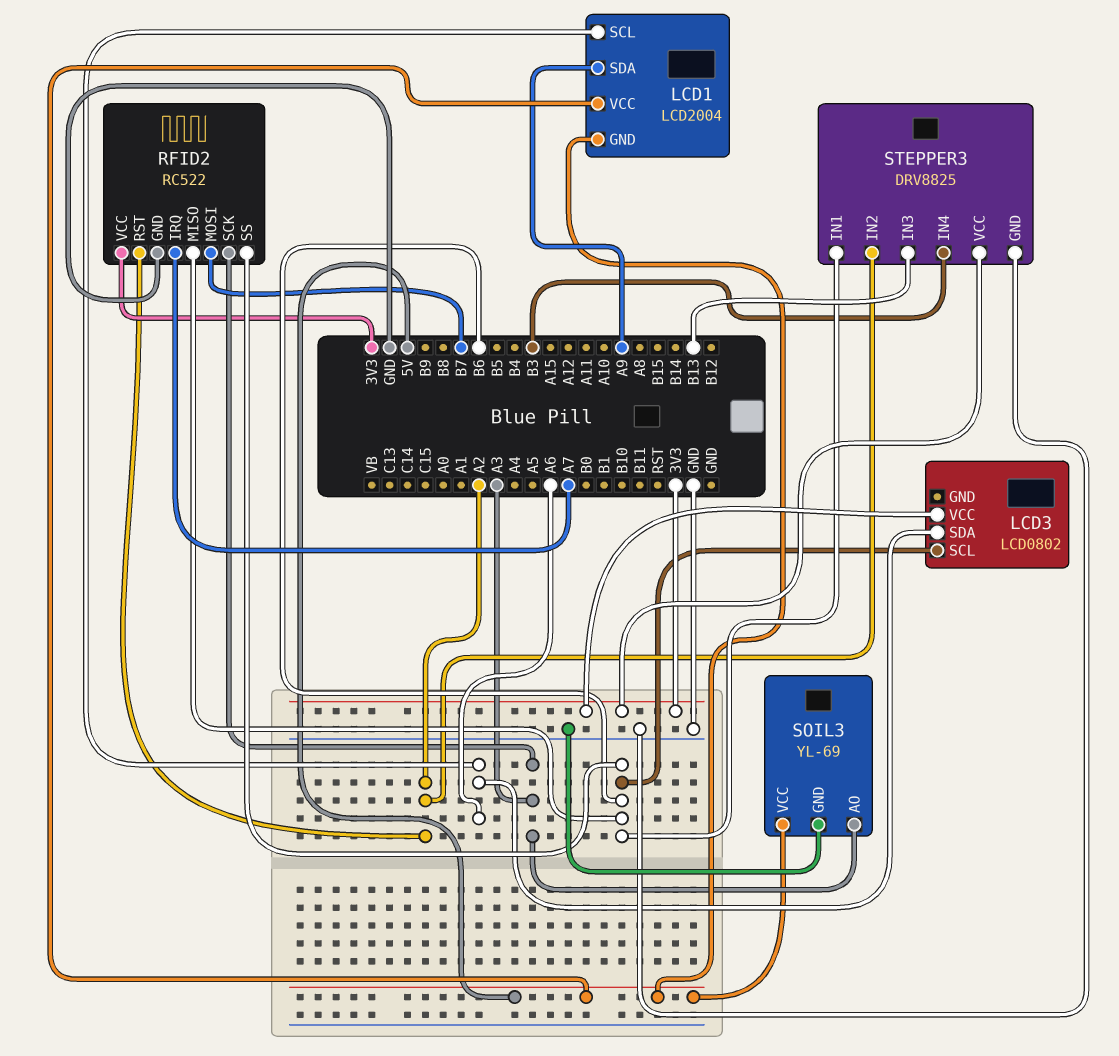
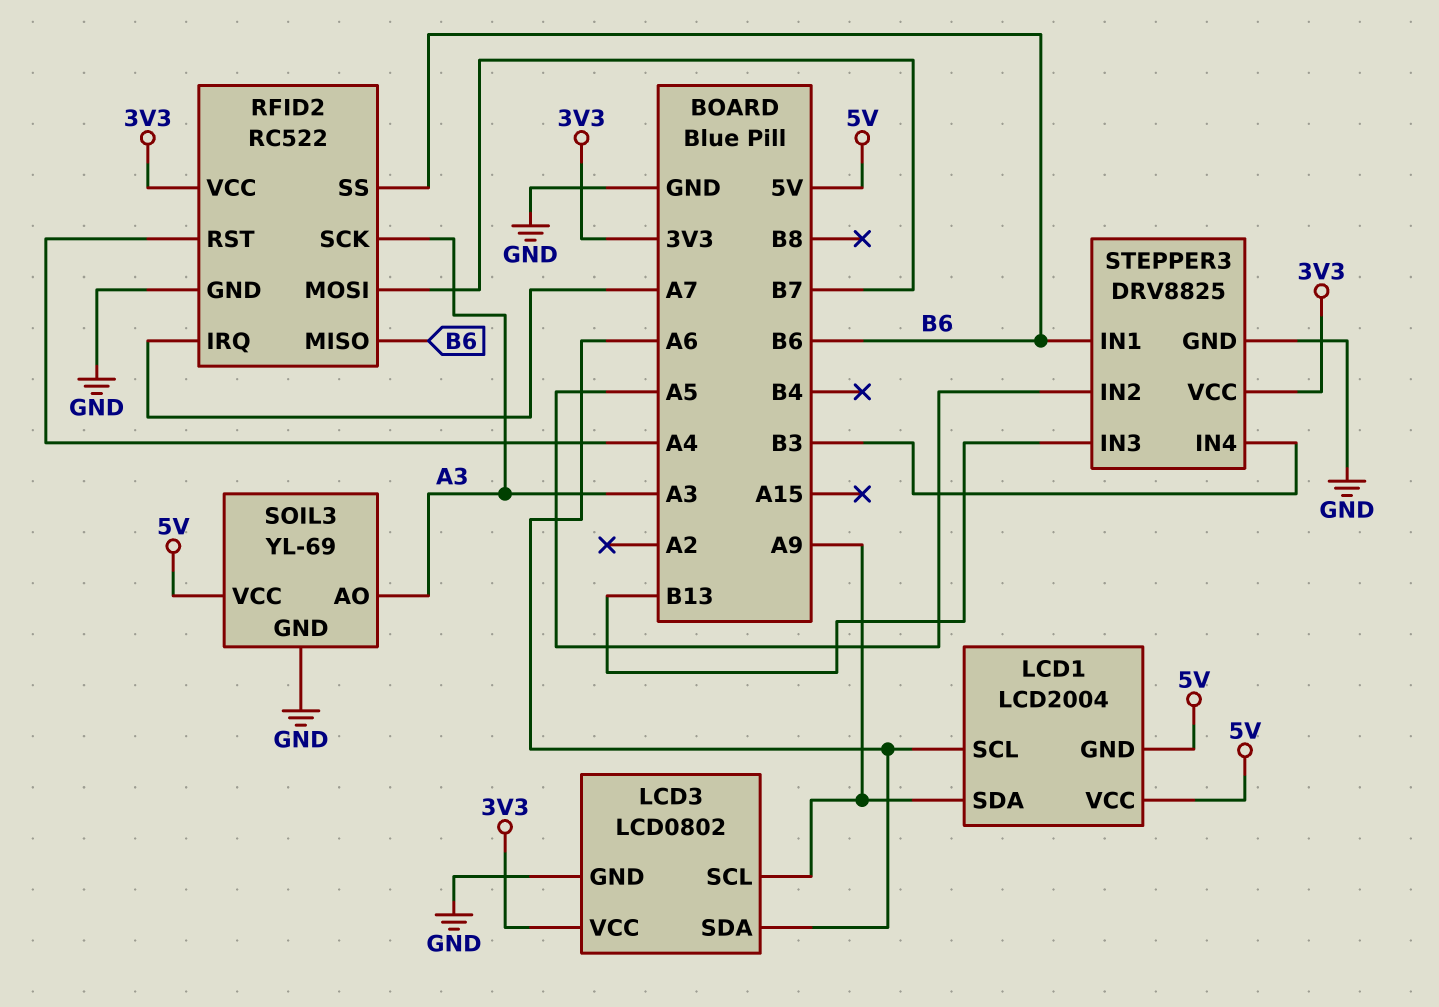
LCD3 pin GND: none -> GND
LCD3 pin SCL: B6 -> A9
RFID2 pin RST: A2 -> A4
STEPPER3 pin IN2: A2 -> A5

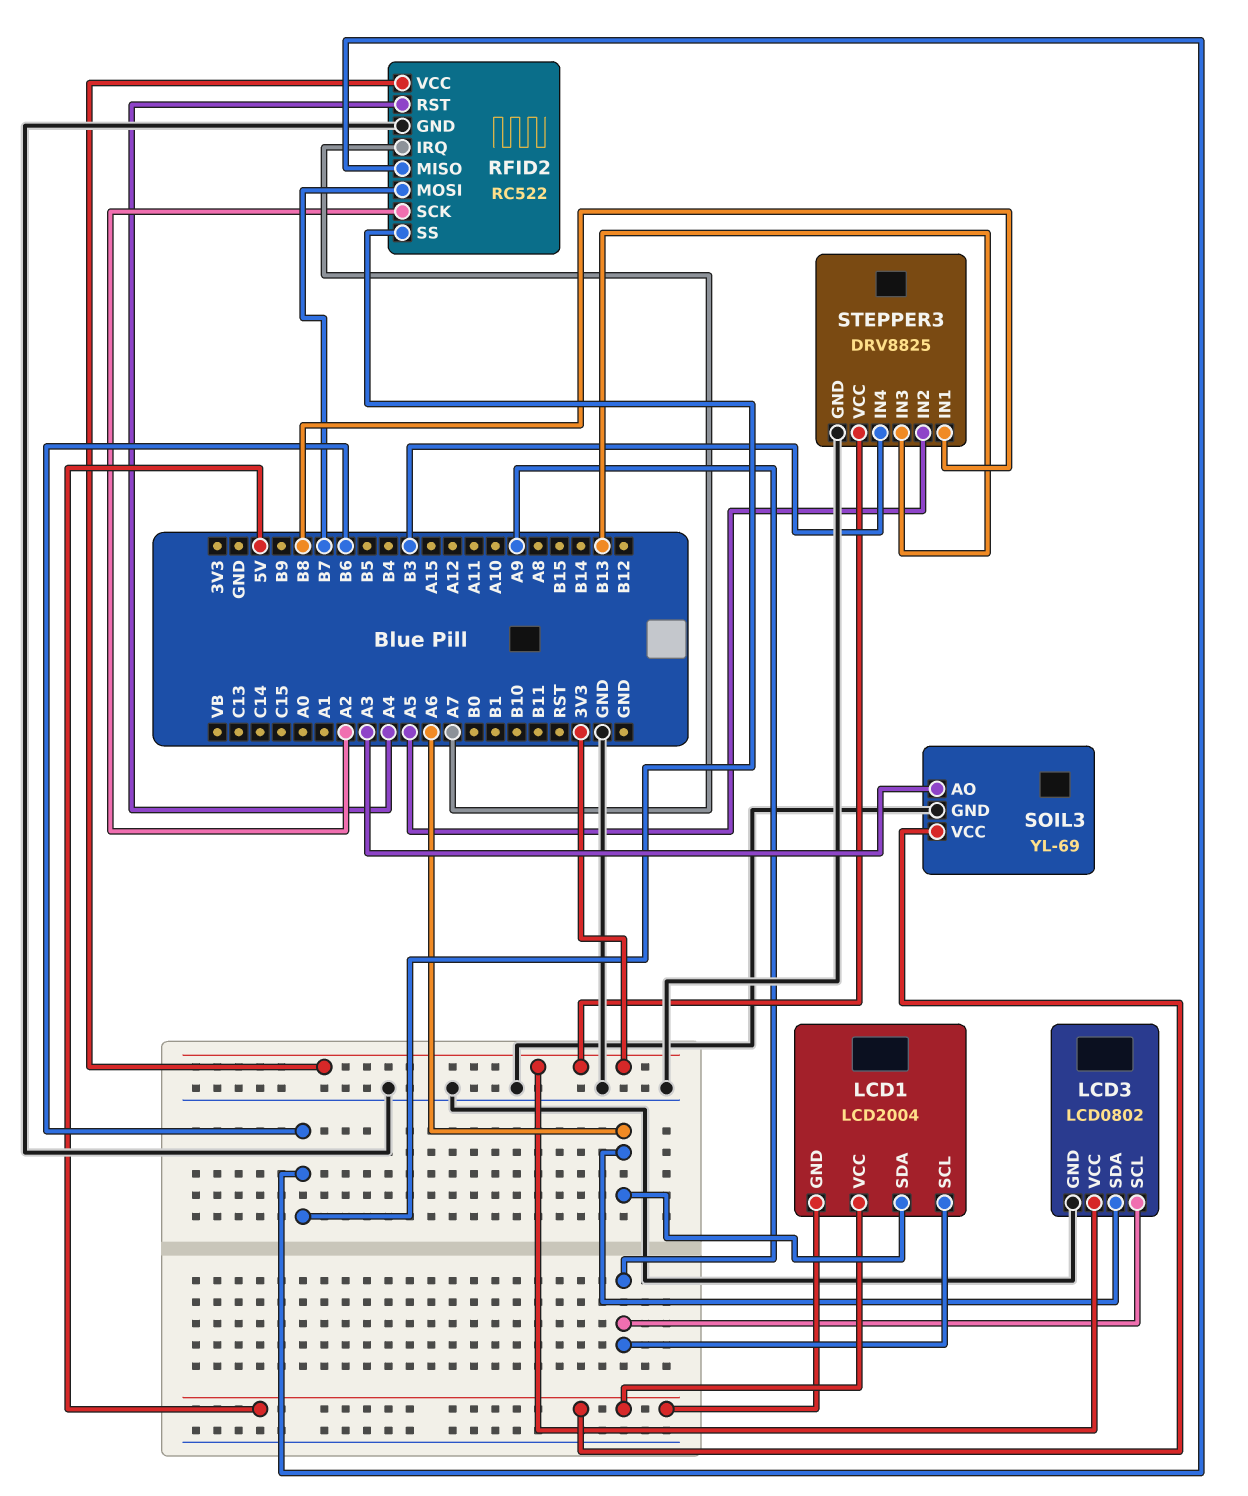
LCD1 pin SCL: A6 -> A9
LCD1 pin SDA: A9 -> A6
RFID2 pin SCK: A3 -> A2
STEPPER3 pin IN1: B6 -> B8

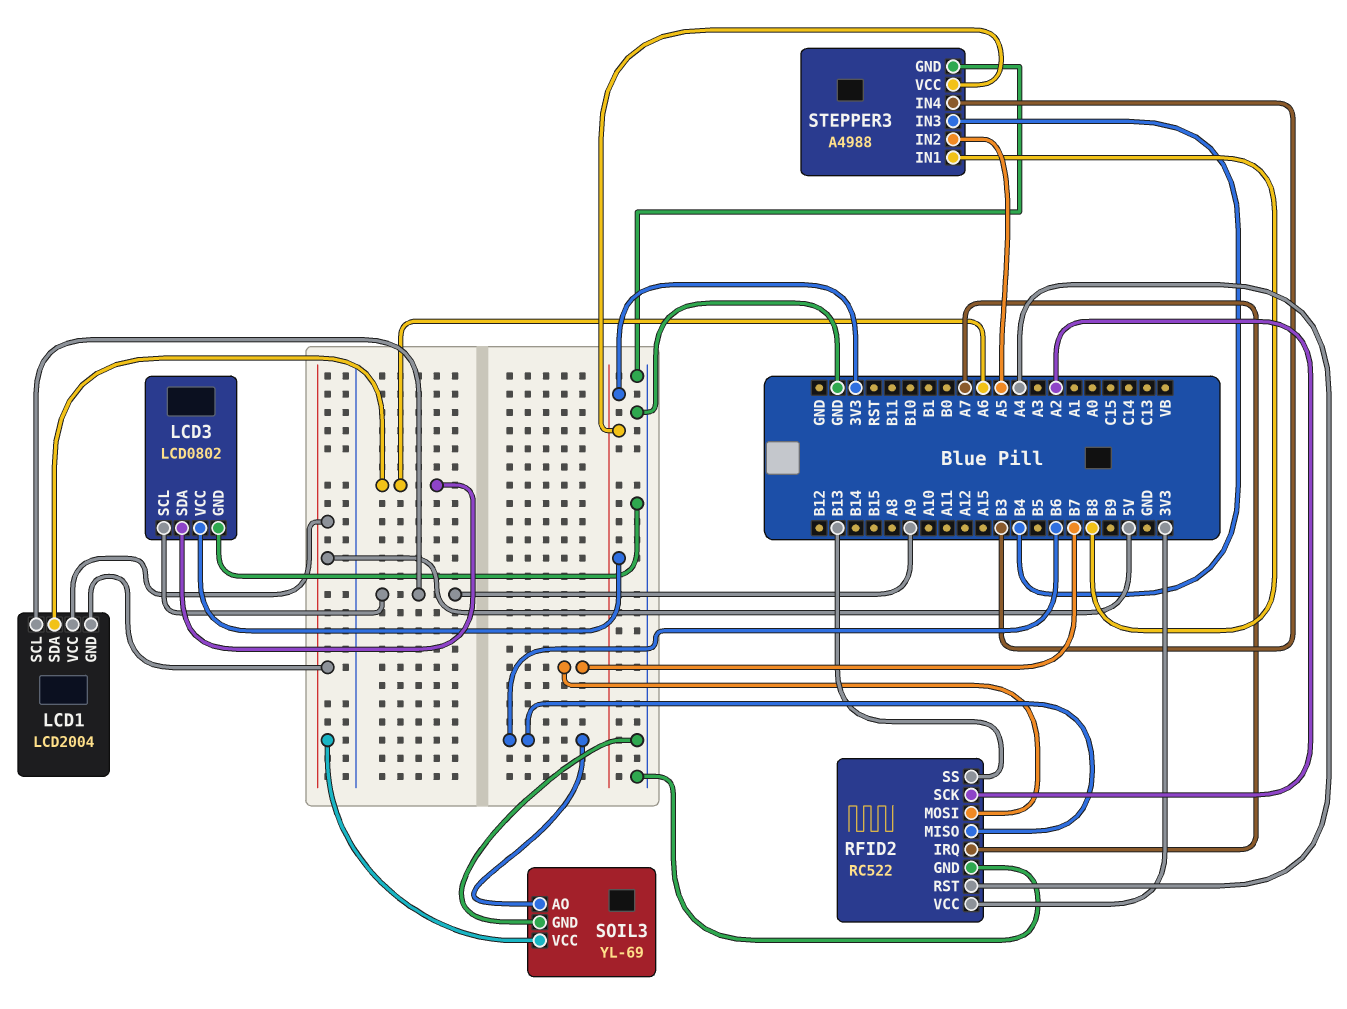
RFID2 pin SS: B6 -> B13
SOIL3 pin AO: A3 -> B6
STEPPER3: DRV8825 -> A4988
STEPPER3 pin IN3: B13 -> B4

